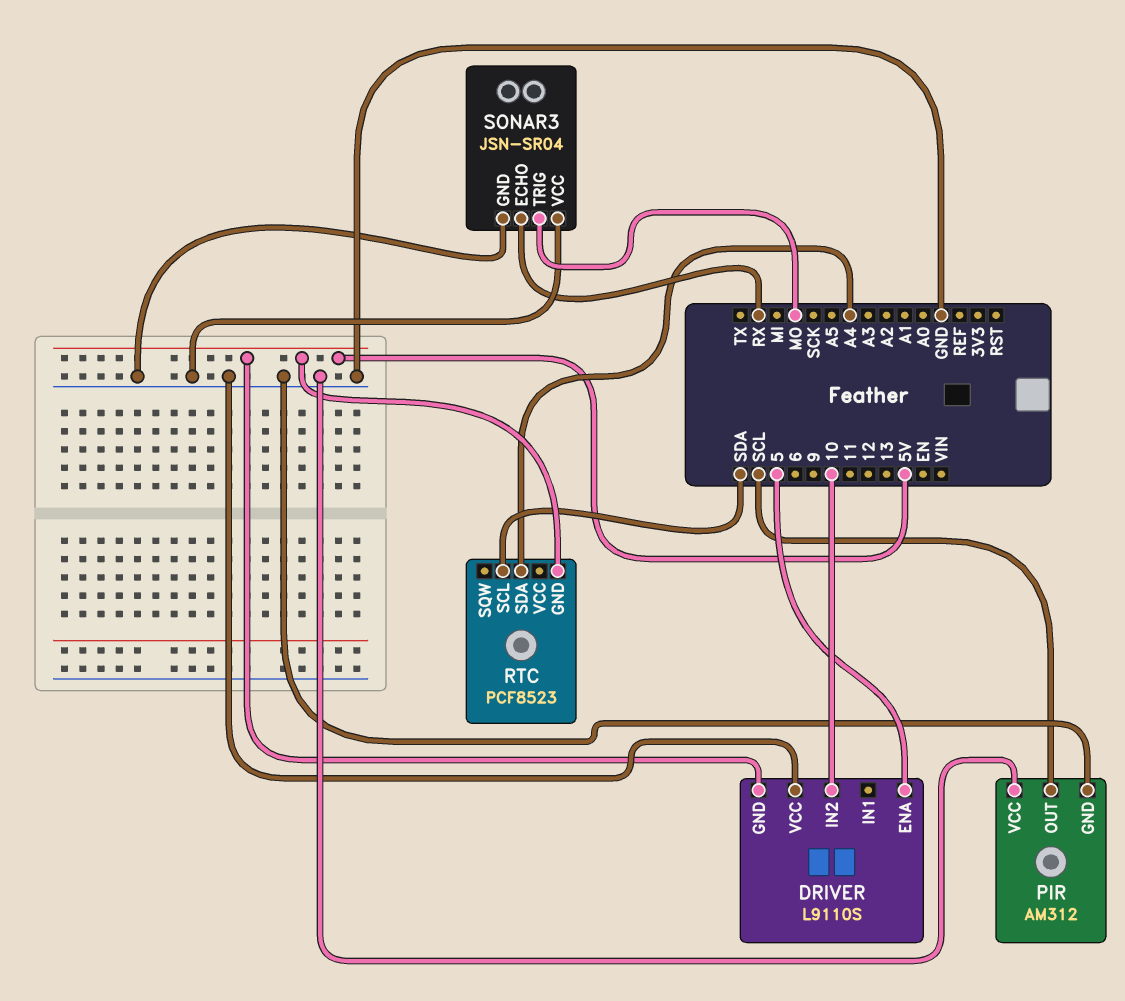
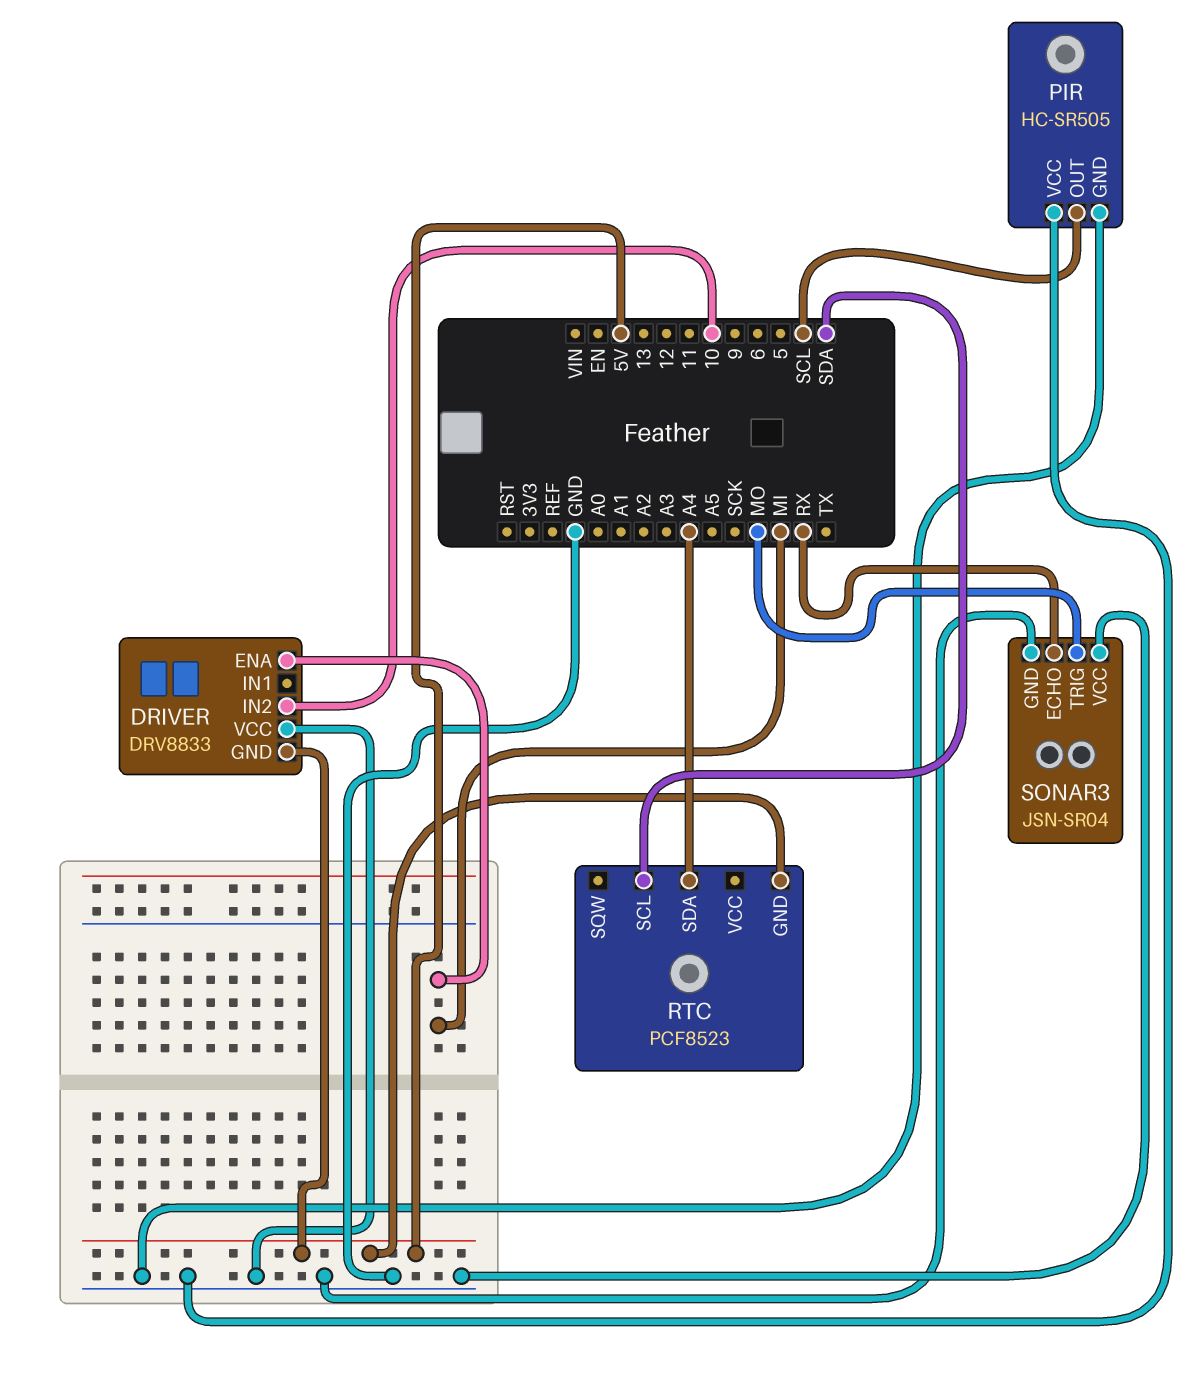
DRIVER: L9110S -> DRV8833
DRIVER pin ENA: 5 -> MI
PIR: AM312 -> HC-SR505

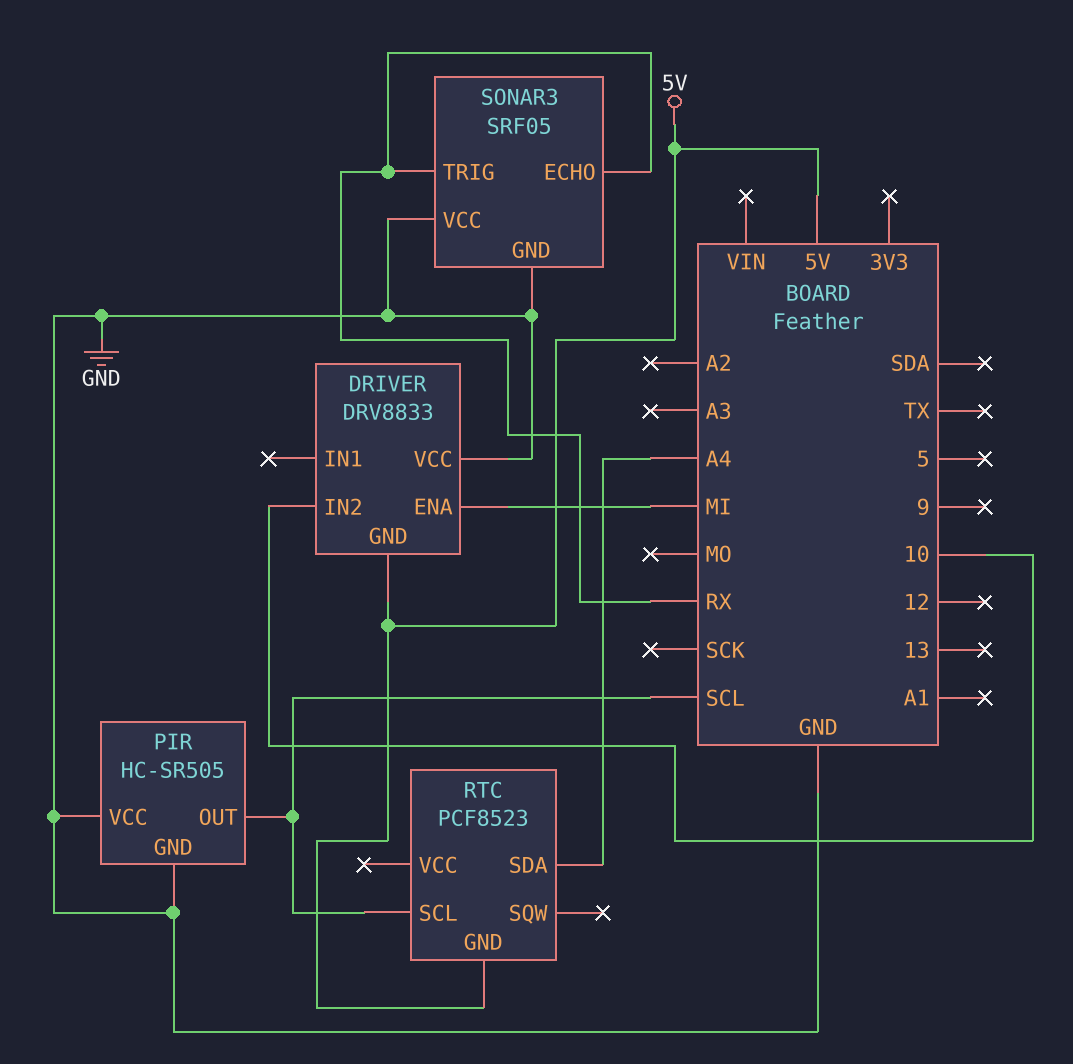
RTC pin SCL: SDA -> SCL
SONAR3: JSN-SR04 -> SRF05
SONAR3 pin TRIG: MO -> RX

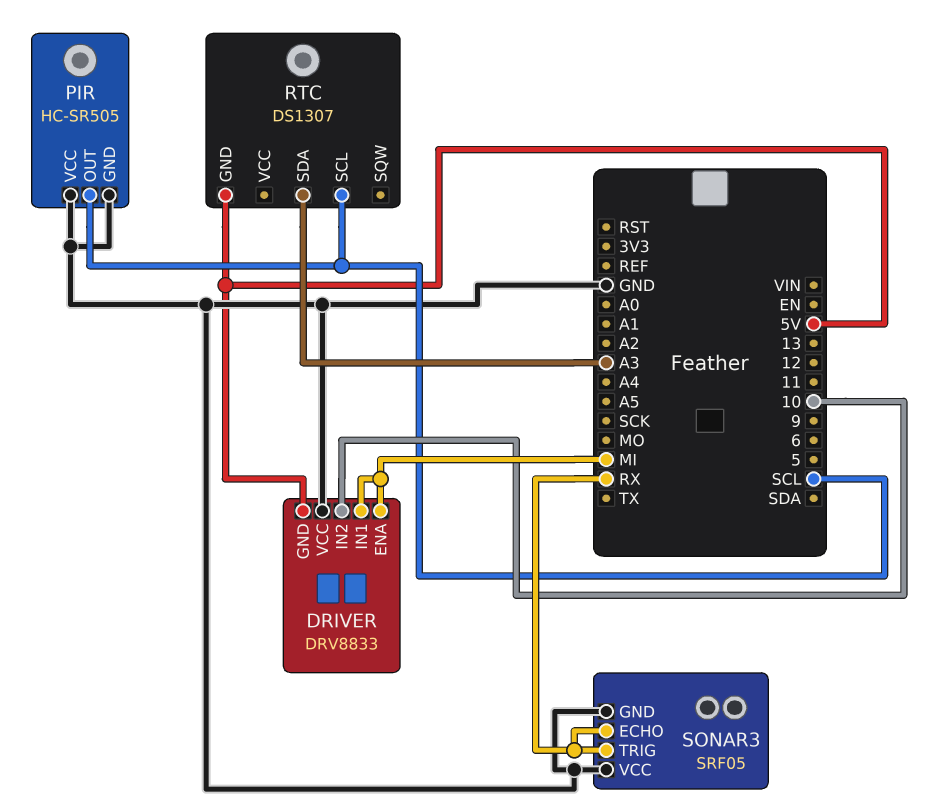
DRIVER pin IN1: none -> MI
RTC: PCF8523 -> DS1307
RTC pin SDA: A4 -> A3

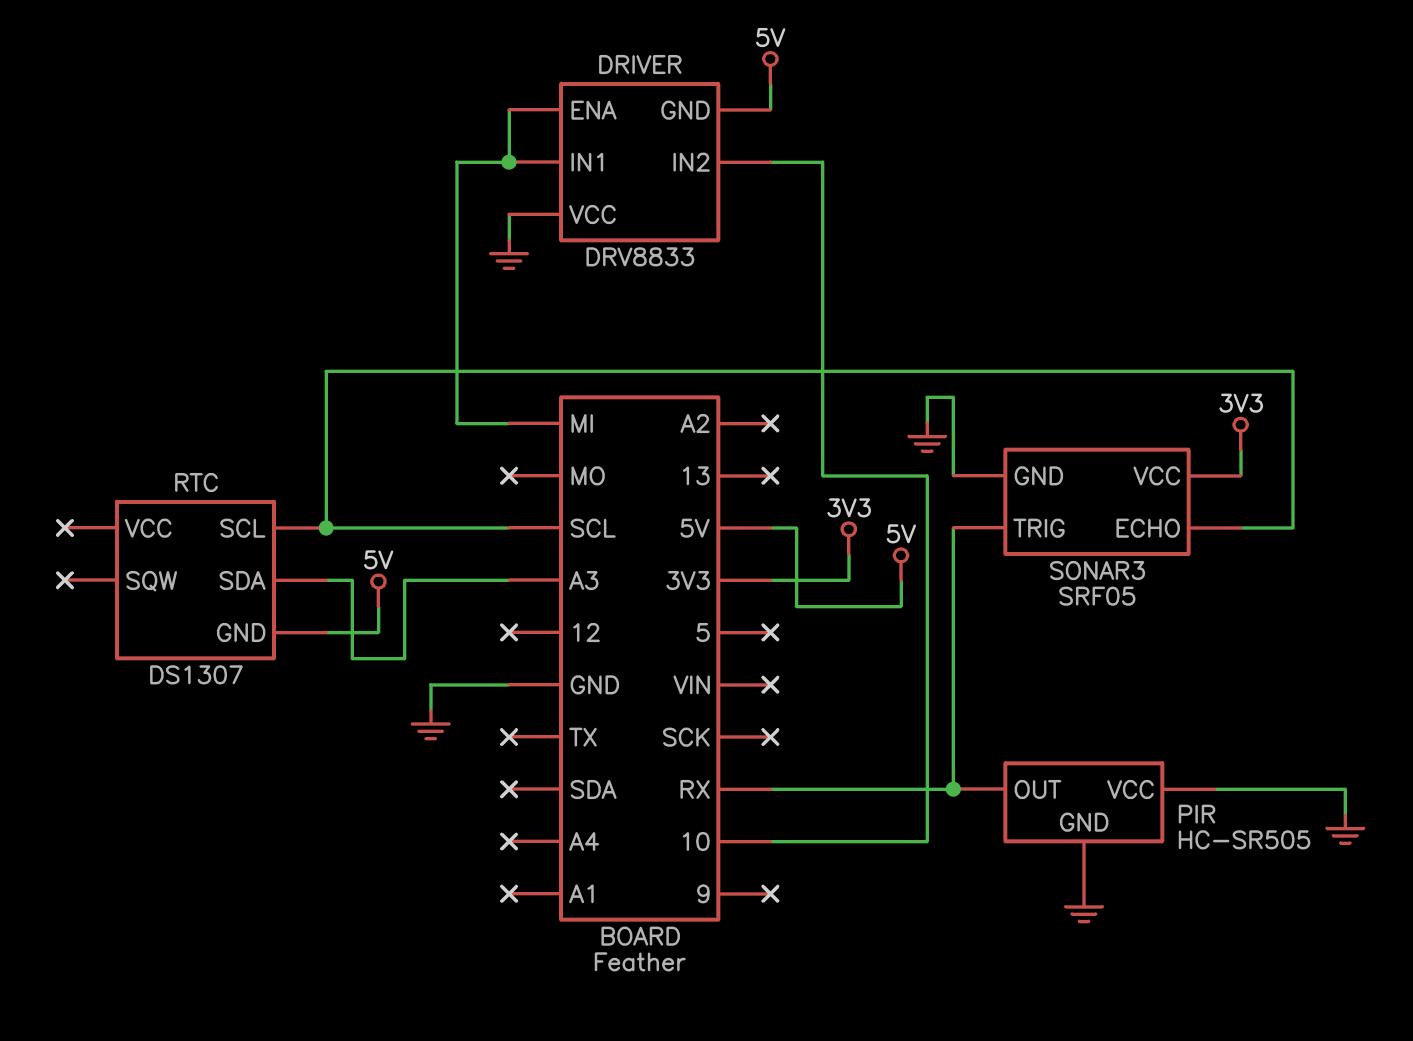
PIR pin OUT: SCL -> RX
SONAR3 pin ECHO: RX -> SCL
SONAR3 pin VCC: GND -> 3V3

